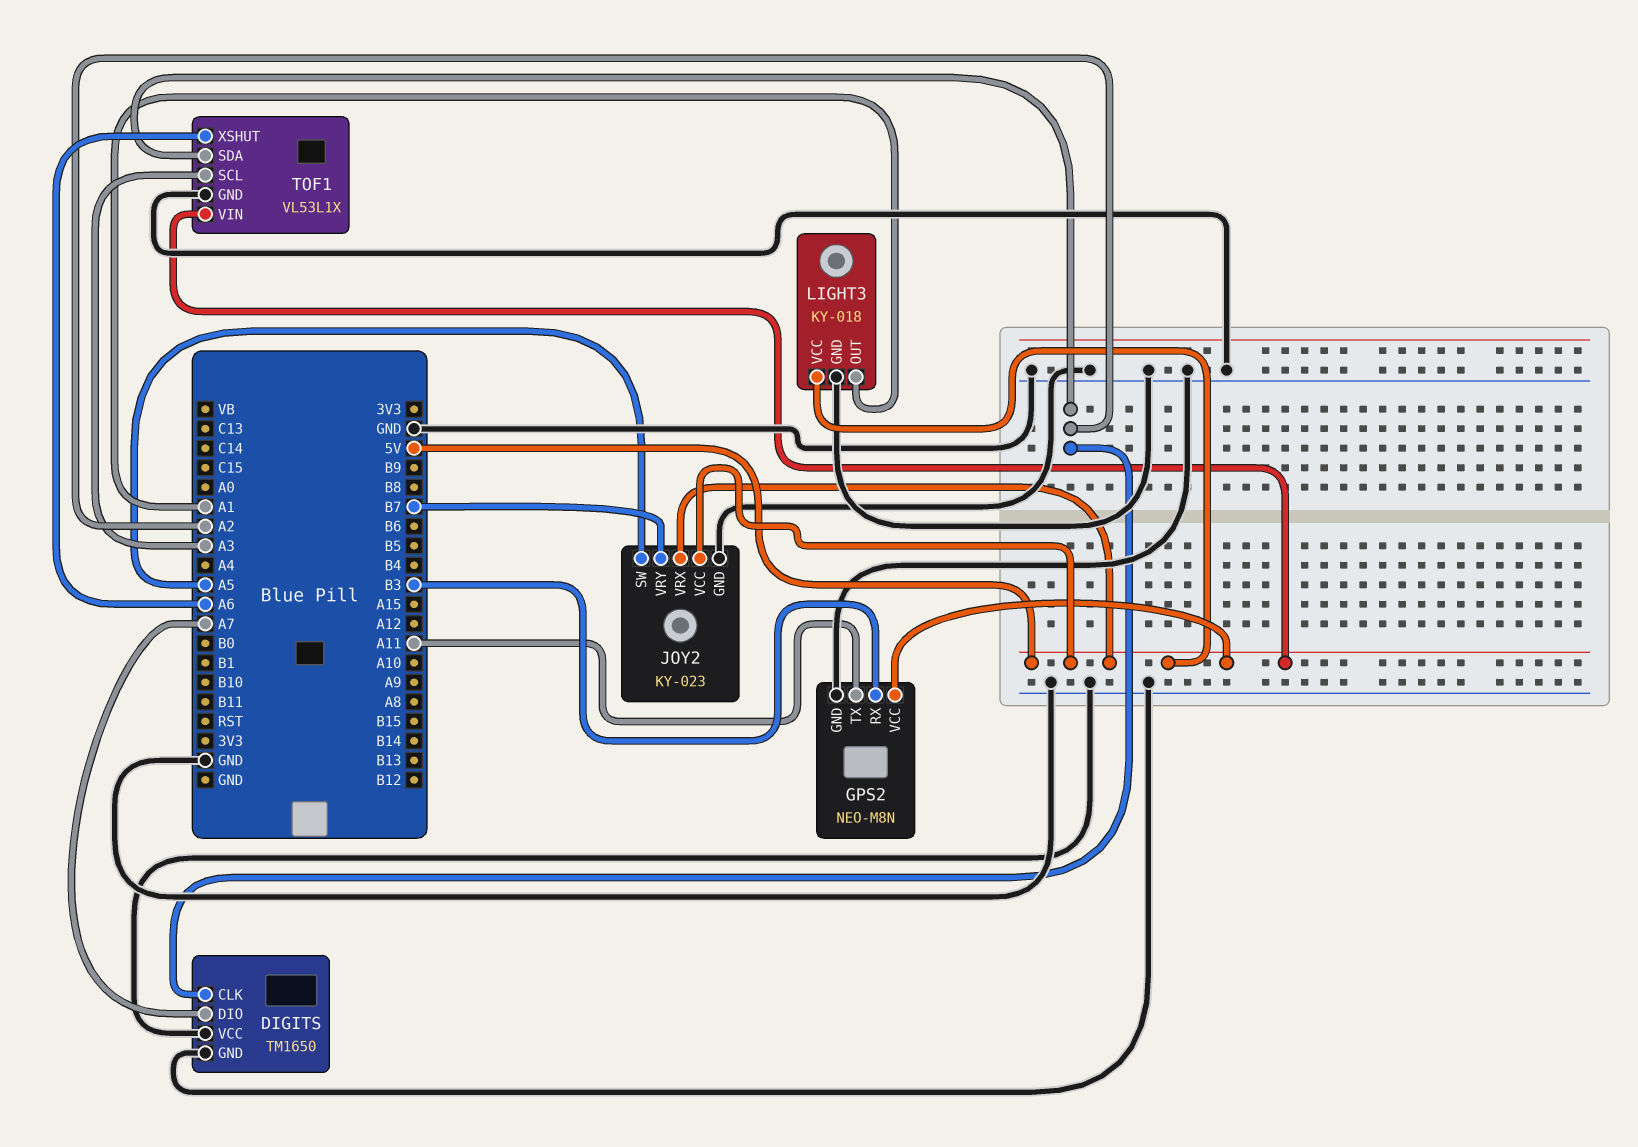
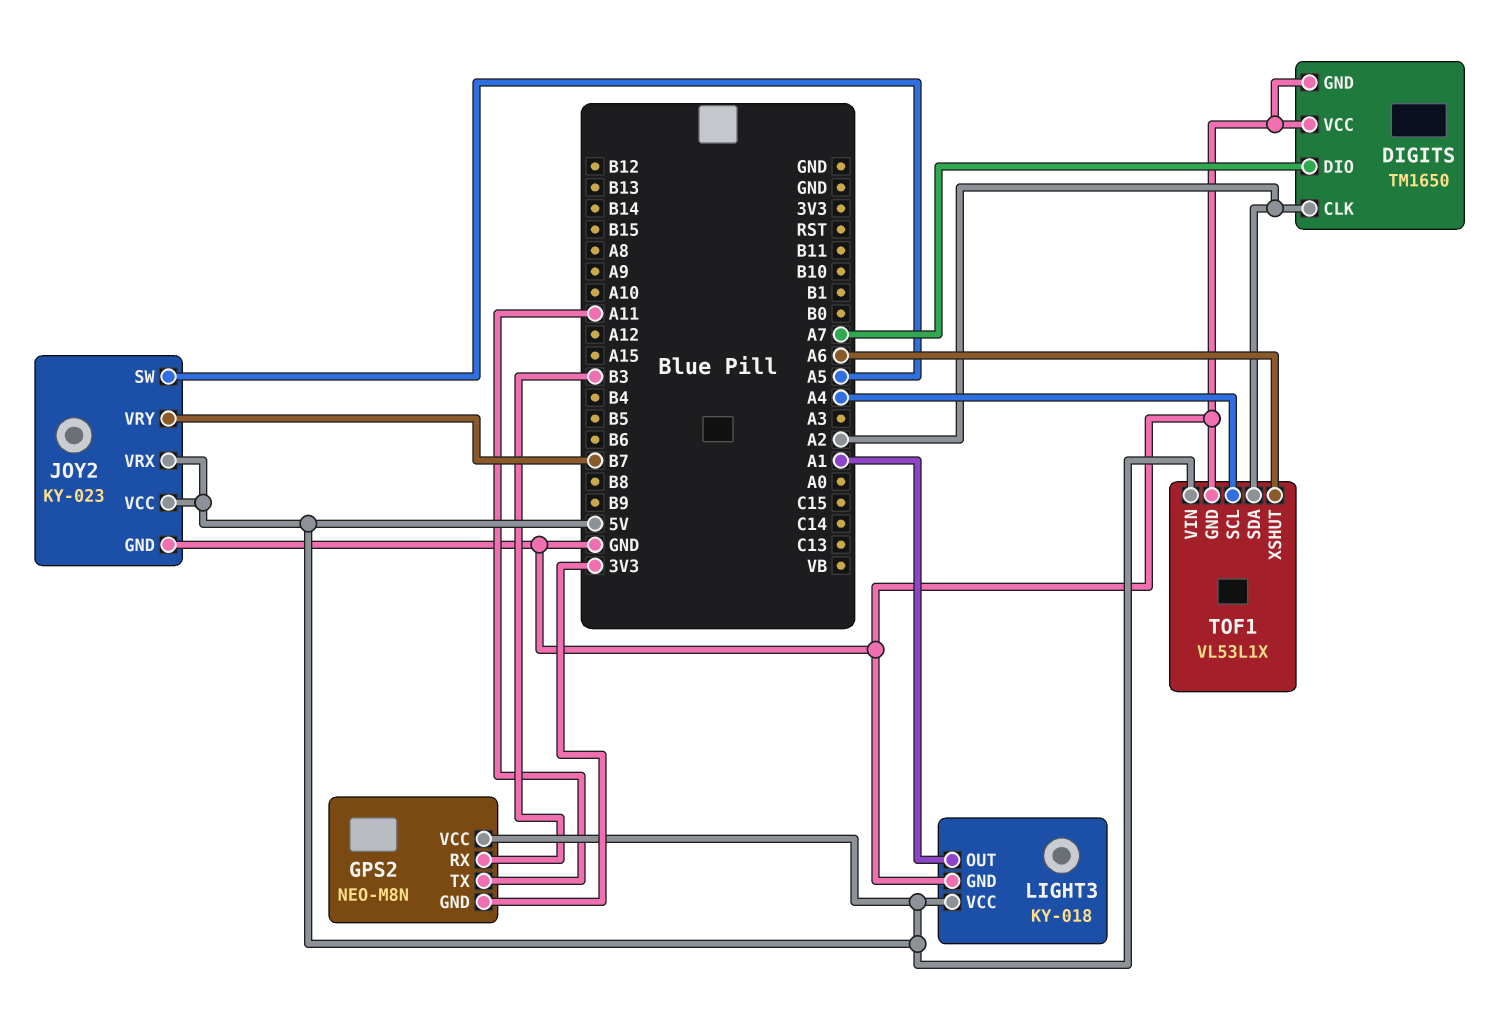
GPS2 pin GND: GND -> 3V3
TOF1 pin SCL: A3 -> A4

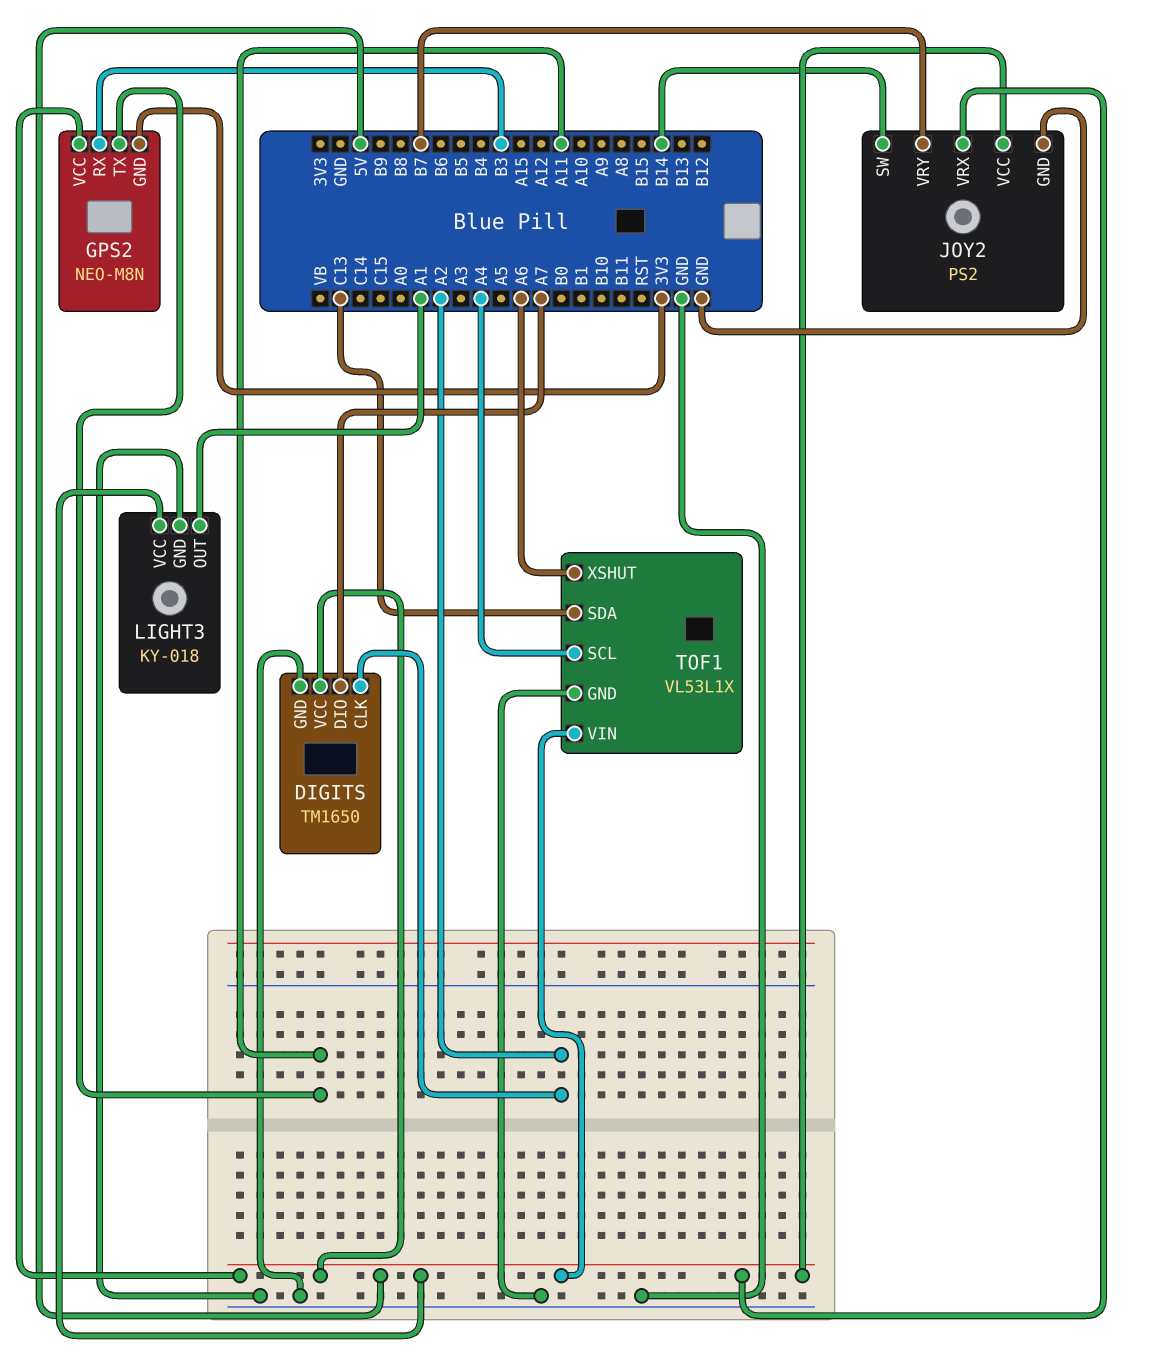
DIGITS pin VCC: GND -> 5V
JOY2: KY-023 -> PS2
JOY2 pin SW: A5 -> B14
TOF1 pin SDA: A2 -> C13

